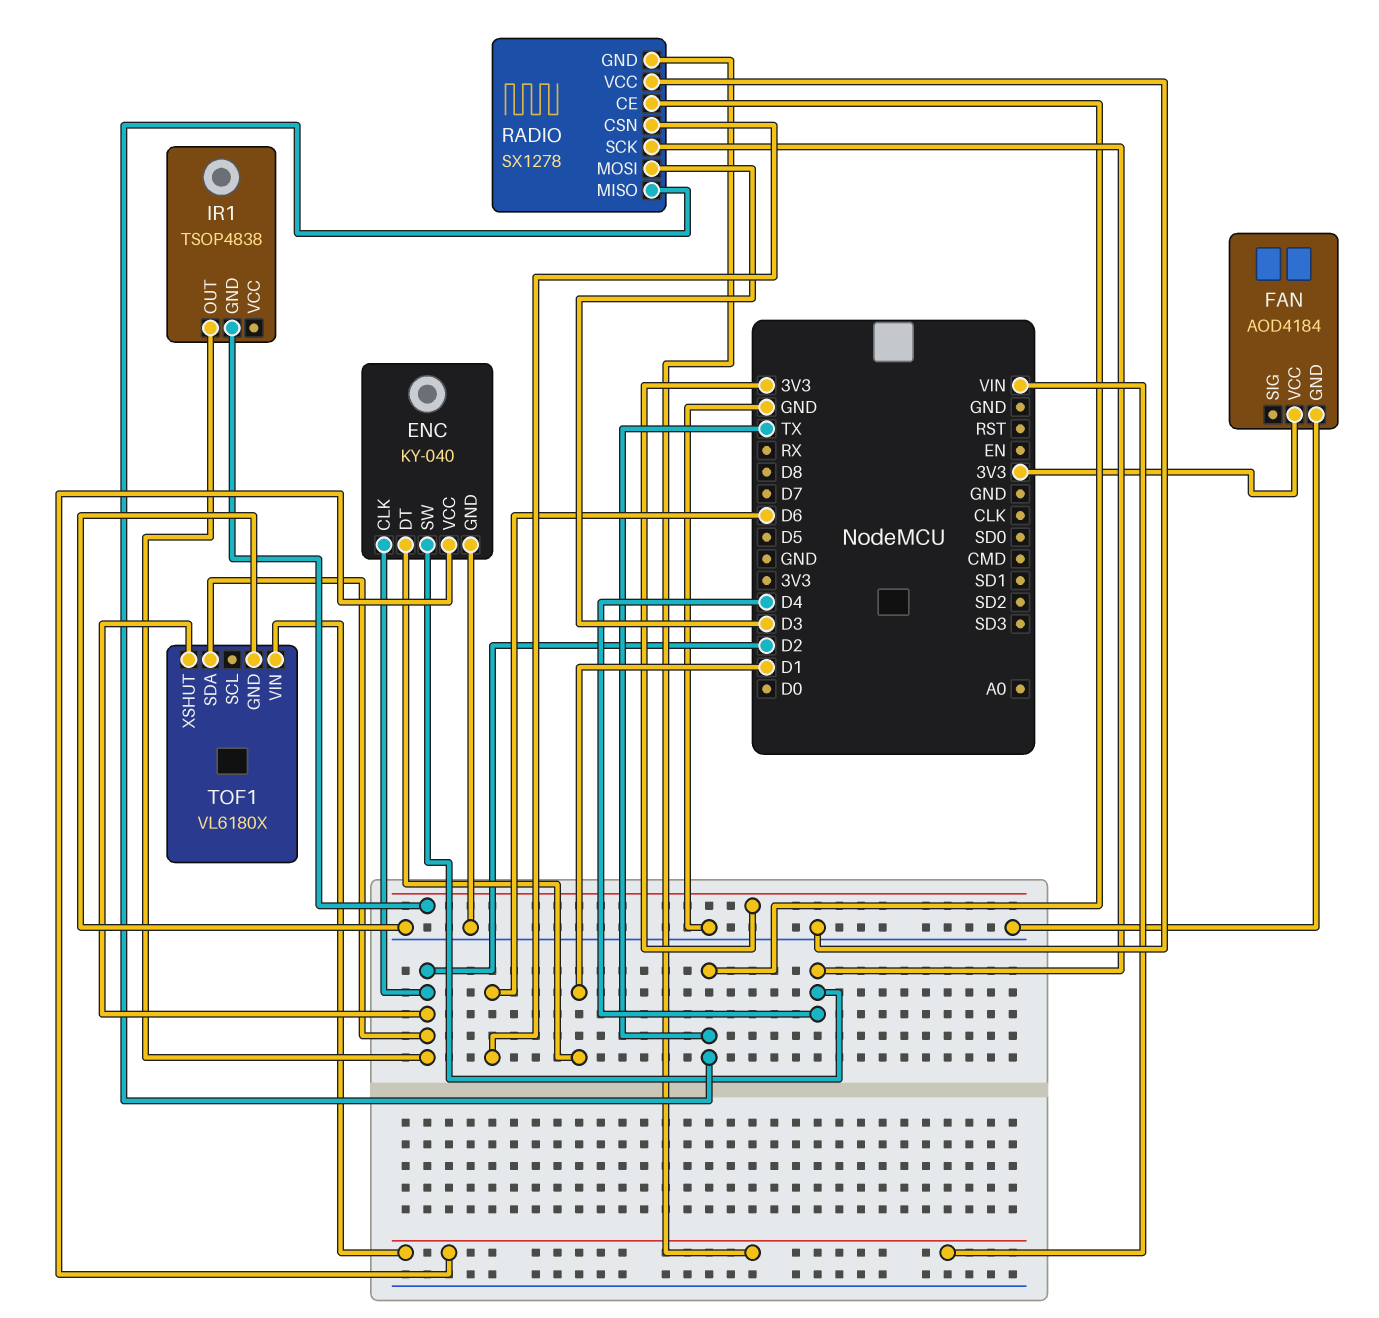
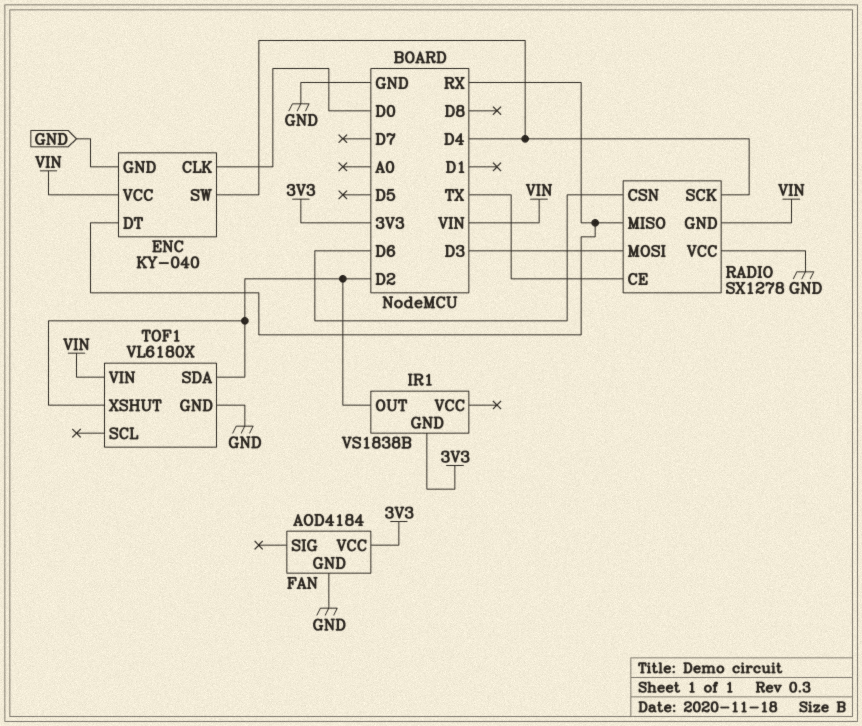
ENC pin CLK: D2 -> D0
ENC pin DT: D1 -> RX
IR1: TSOP4838 -> VS1838B
RADIO pin MISO: TX -> RX

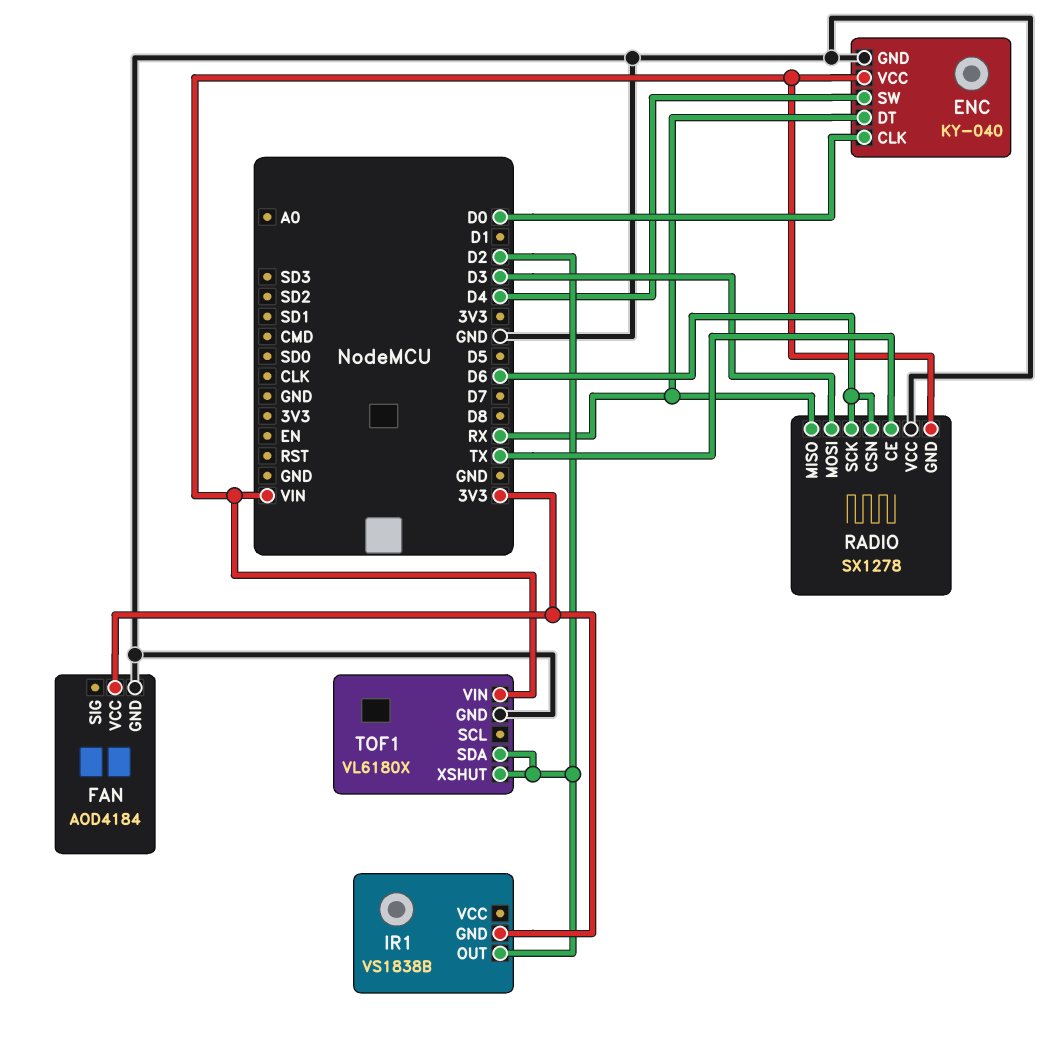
RADIO pin SCK: D4 -> D6

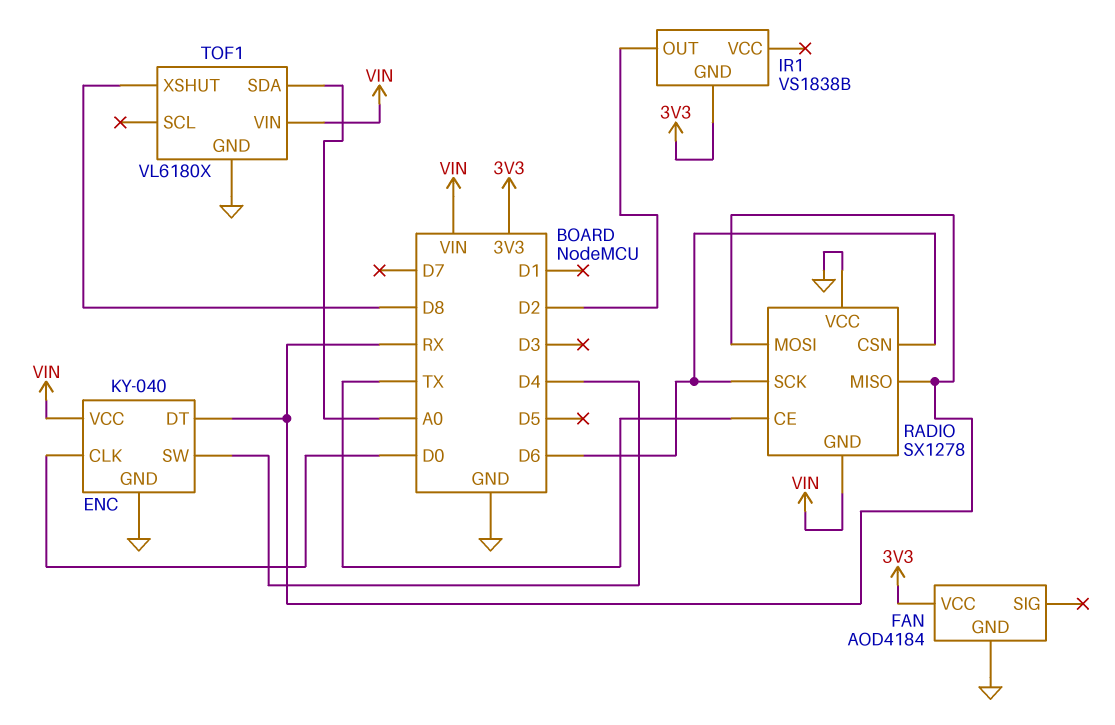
RADIO pin MOSI: D3 -> RX
TOF1 pin SDA: D2 -> A0
TOF1 pin XSHUT: D2 -> D8

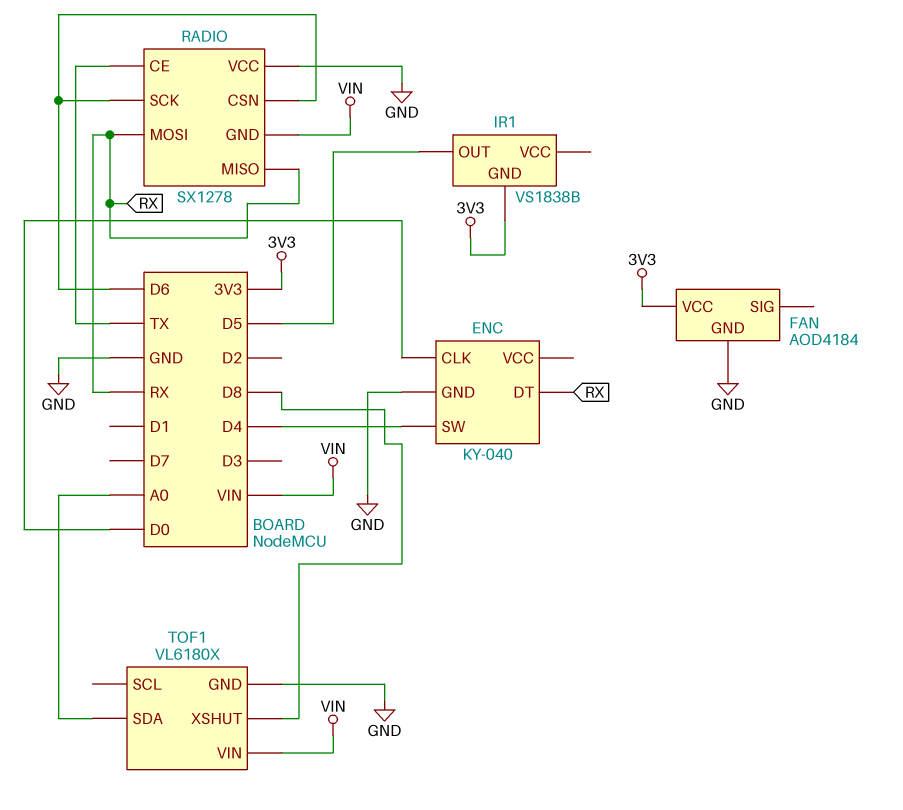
ENC pin VCC: VIN -> none
IR1 pin OUT: D2 -> D5

